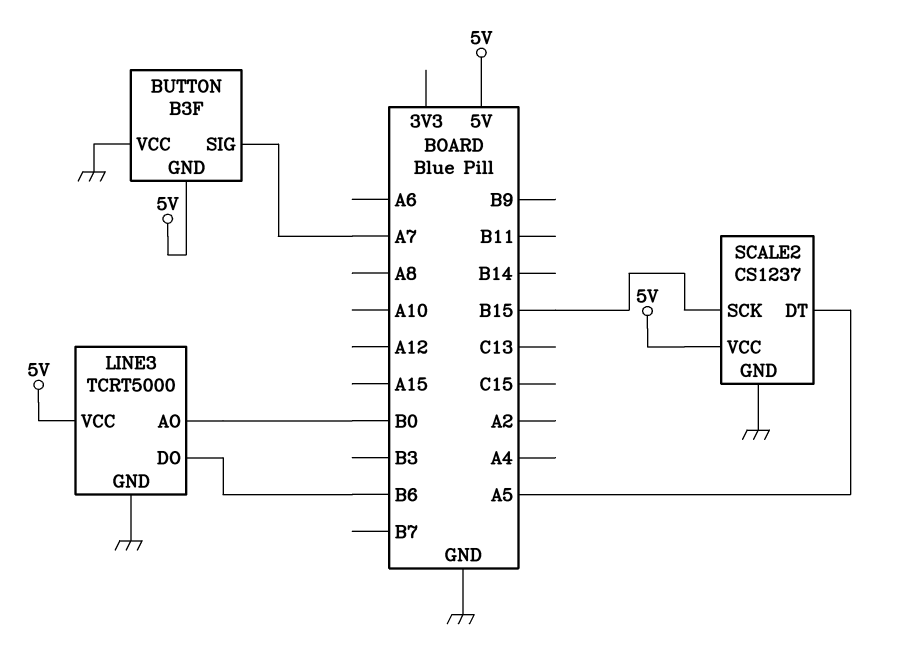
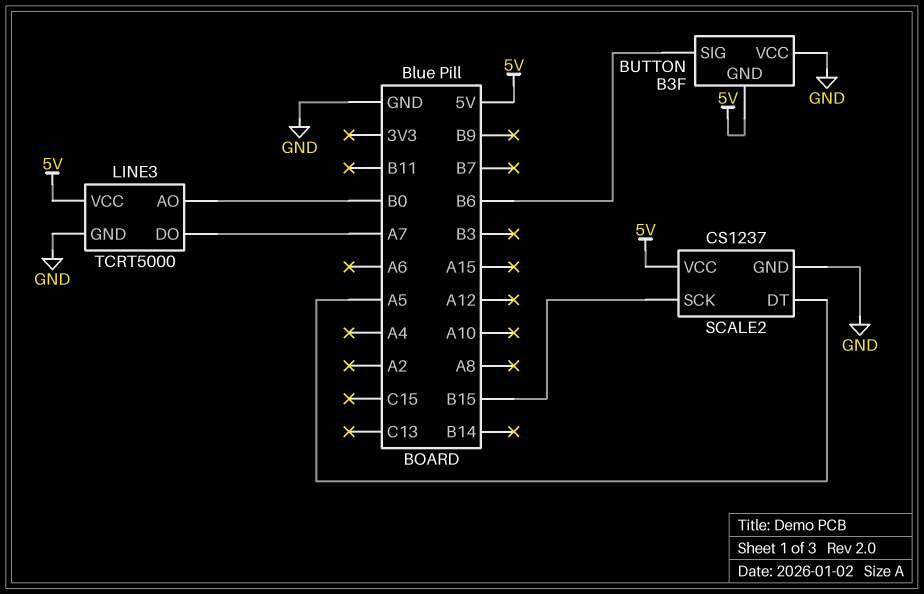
BUTTON pin SIG: A7 -> B6
LINE3 pin DO: B6 -> A7

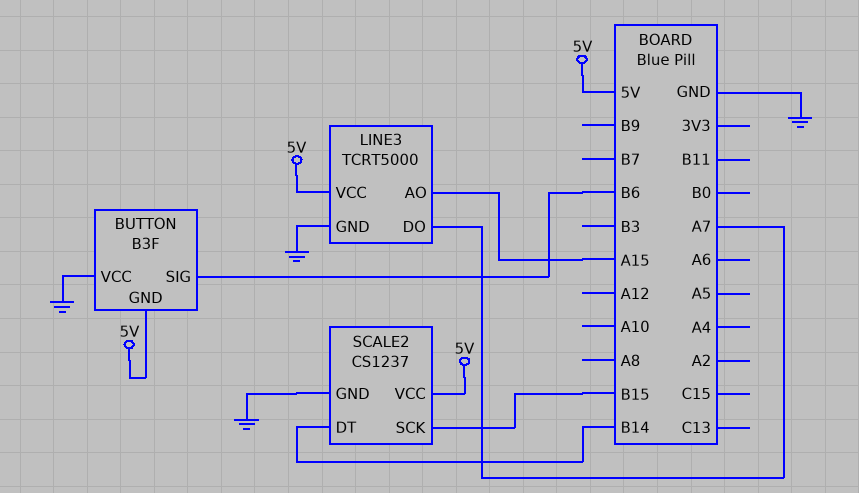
LINE3 pin AO: B0 -> A15
SCALE2 pin DT: A5 -> B14

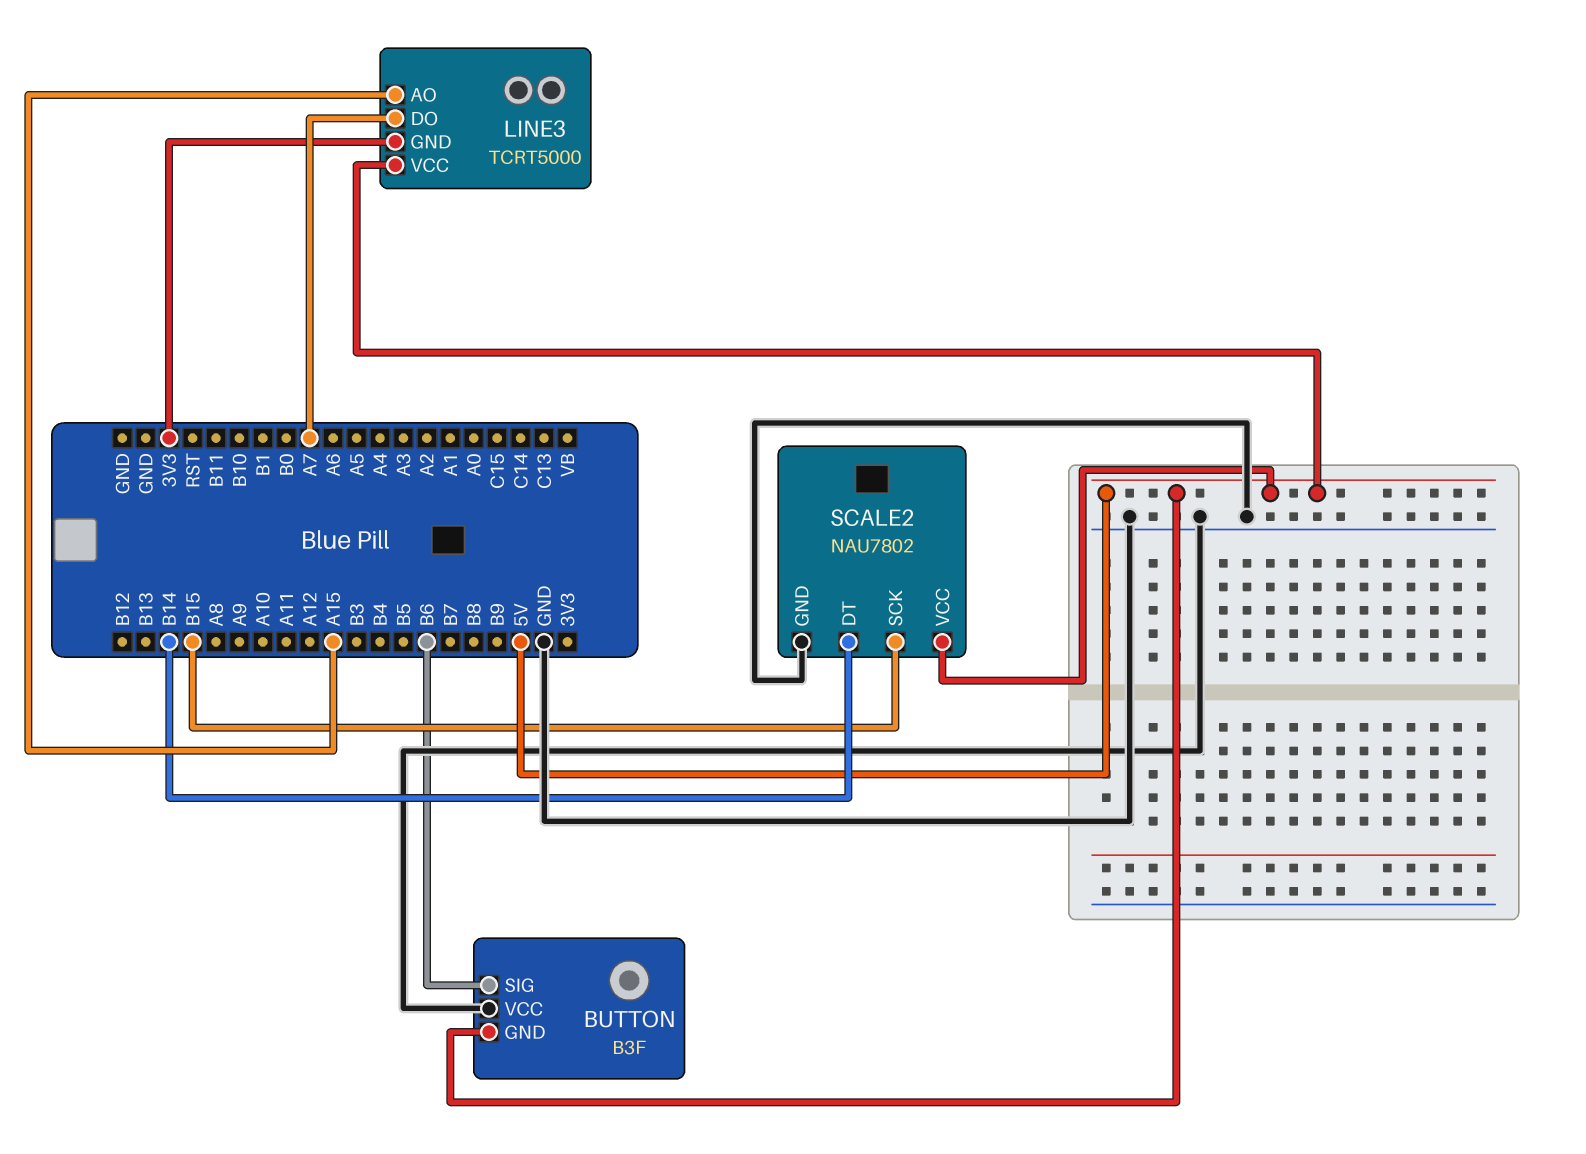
LINE3 pin GND: GND -> 3V3
SCALE2: CS1237 -> NAU7802

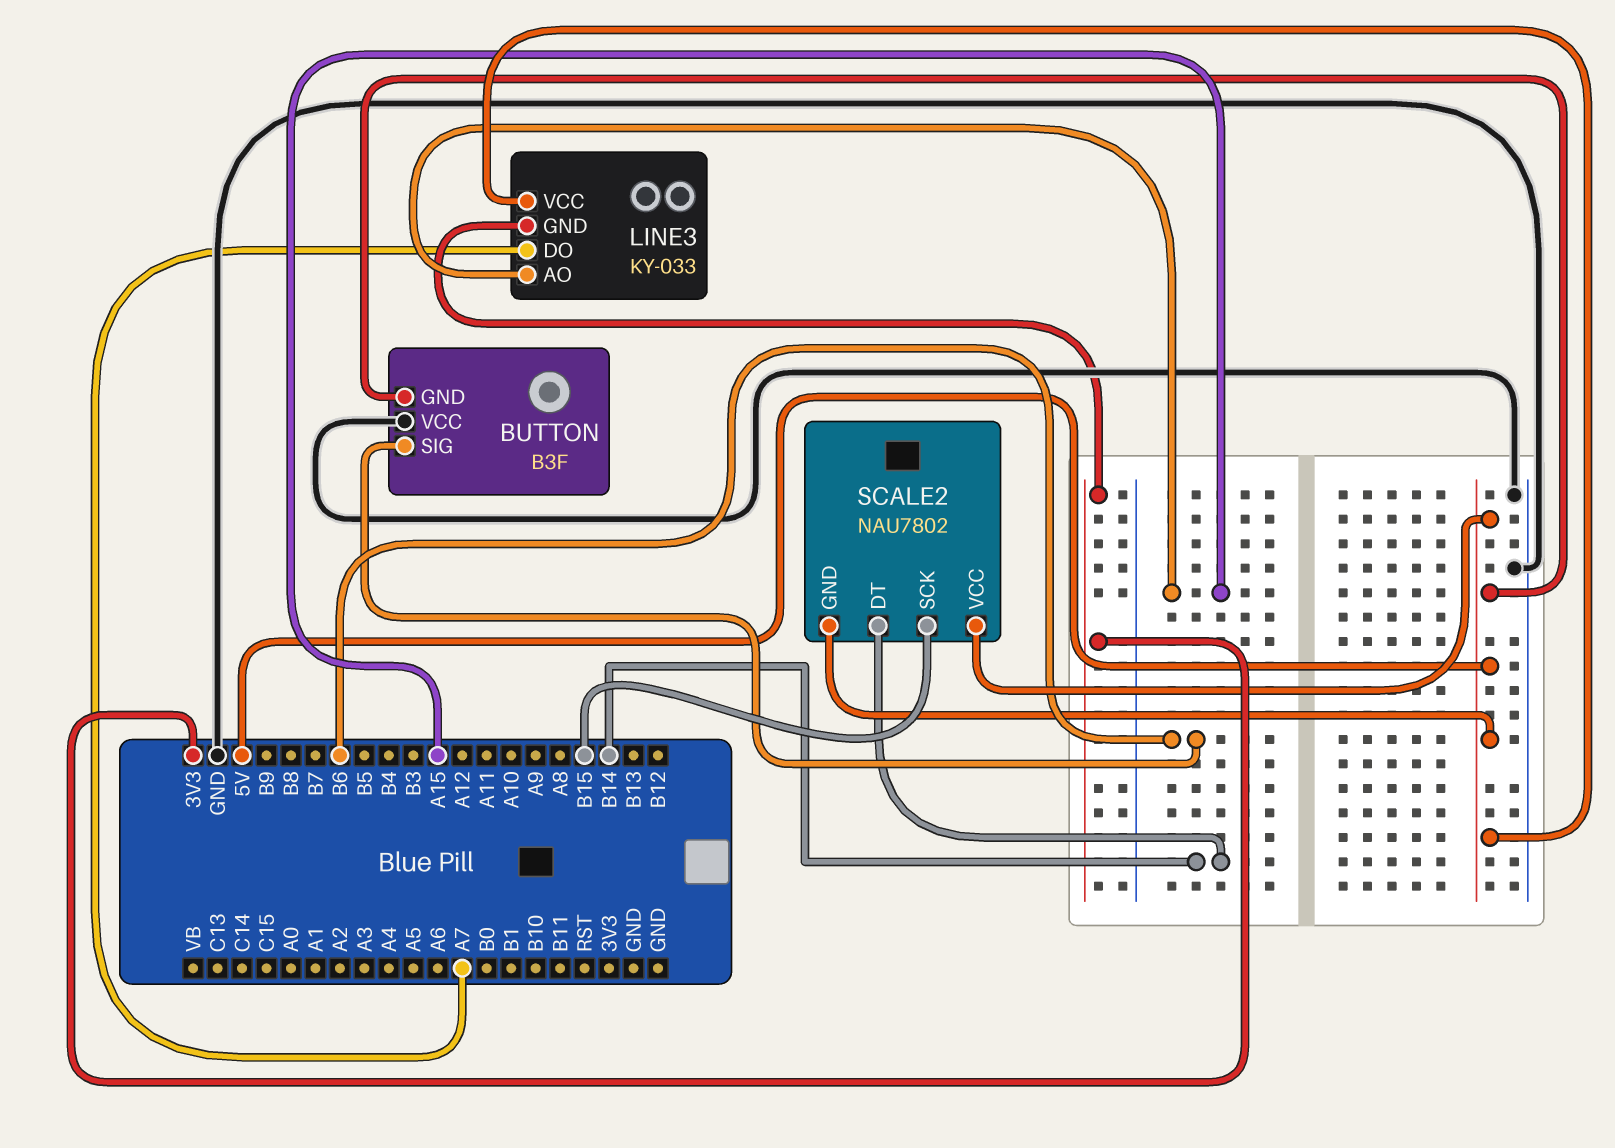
LINE3: TCRT5000 -> KY-033
SCALE2 pin GND: GND -> 5V

